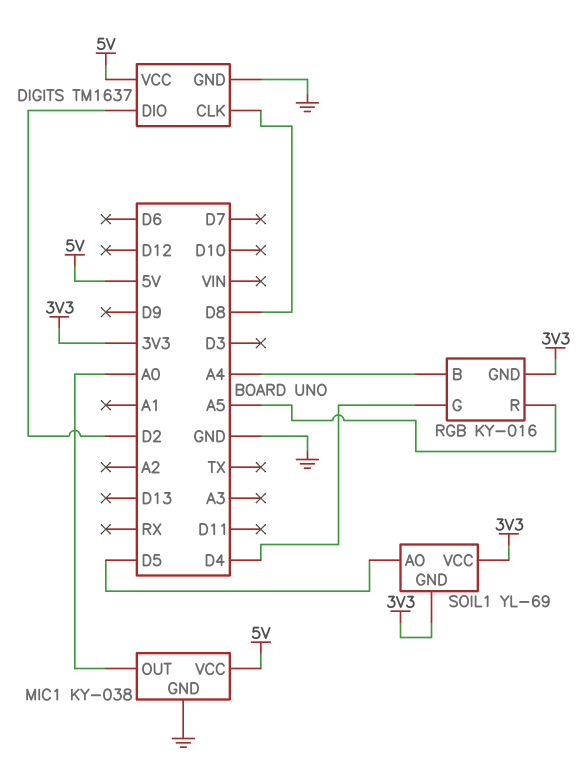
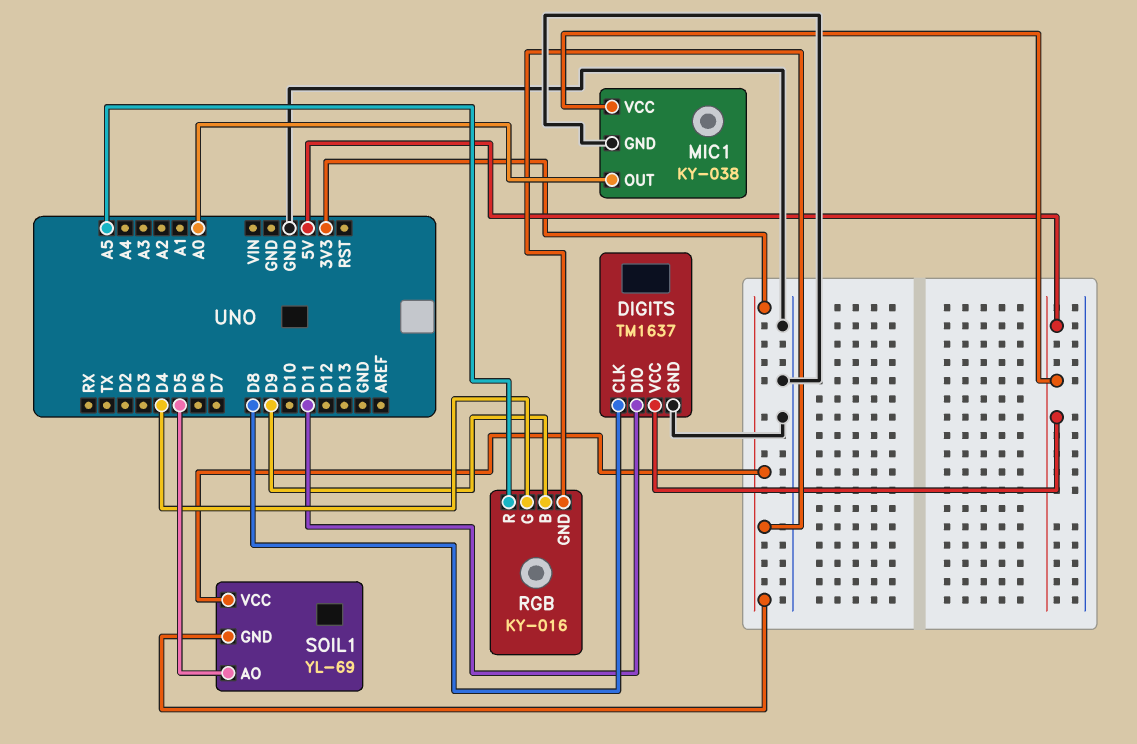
DIGITS pin DIO: D2 -> D11
RGB pin B: A4 -> D9

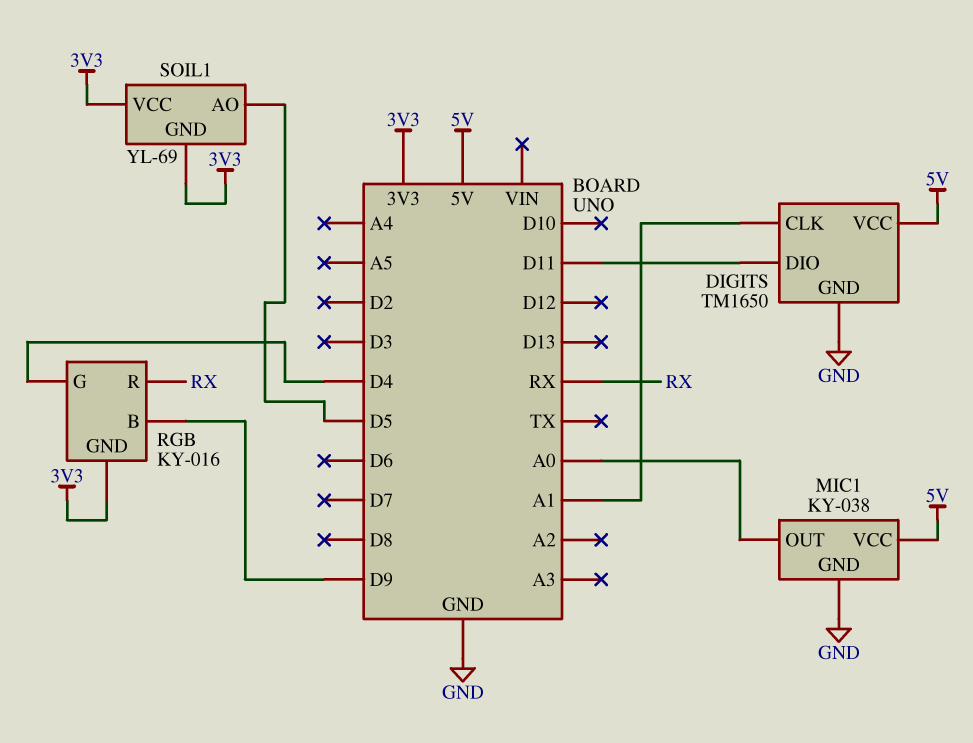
DIGITS: TM1637 -> TM1650
DIGITS pin CLK: D8 -> A1
RGB pin R: A5 -> RX

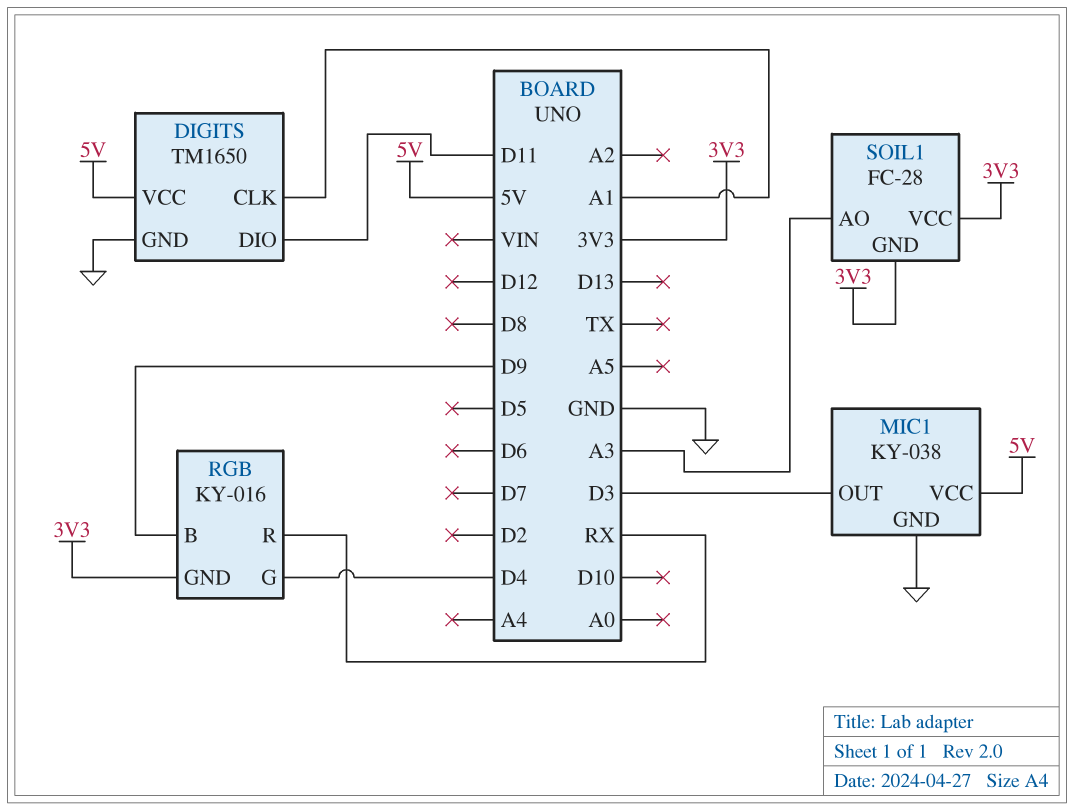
MIC1 pin OUT: A0 -> D3
SOIL1: YL-69 -> FC-28
SOIL1 pin AO: D5 -> A3

